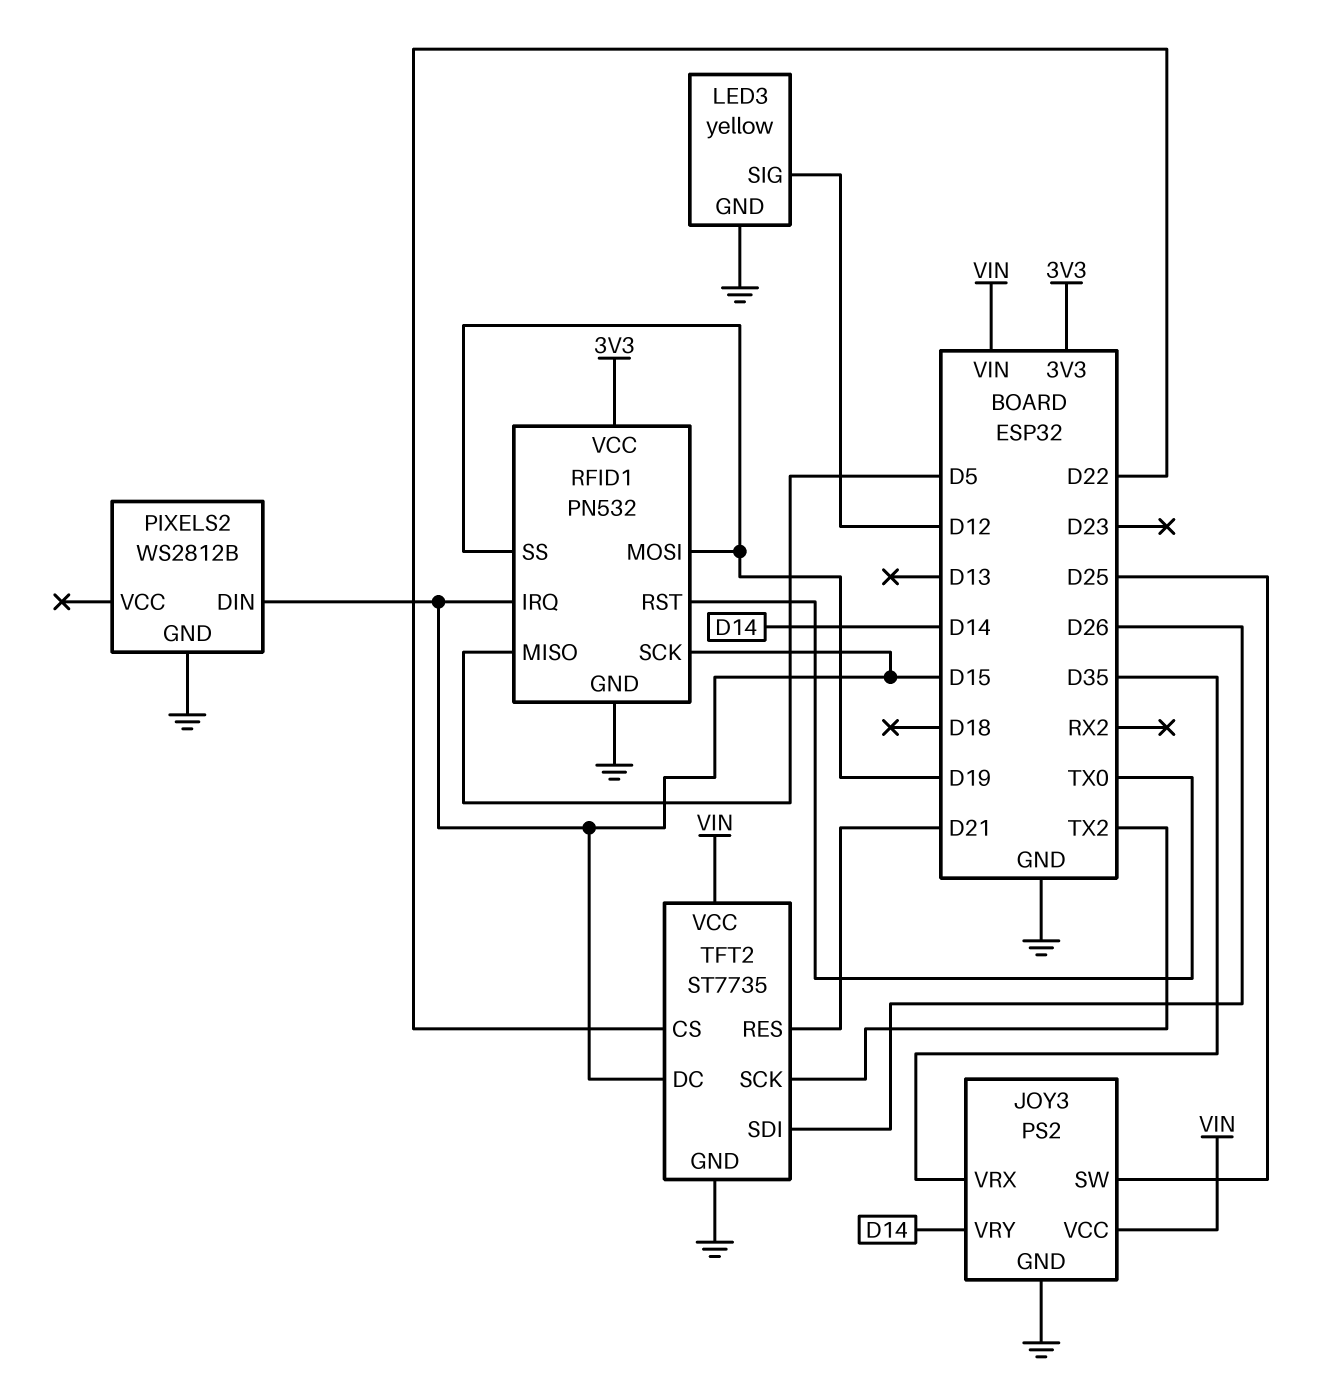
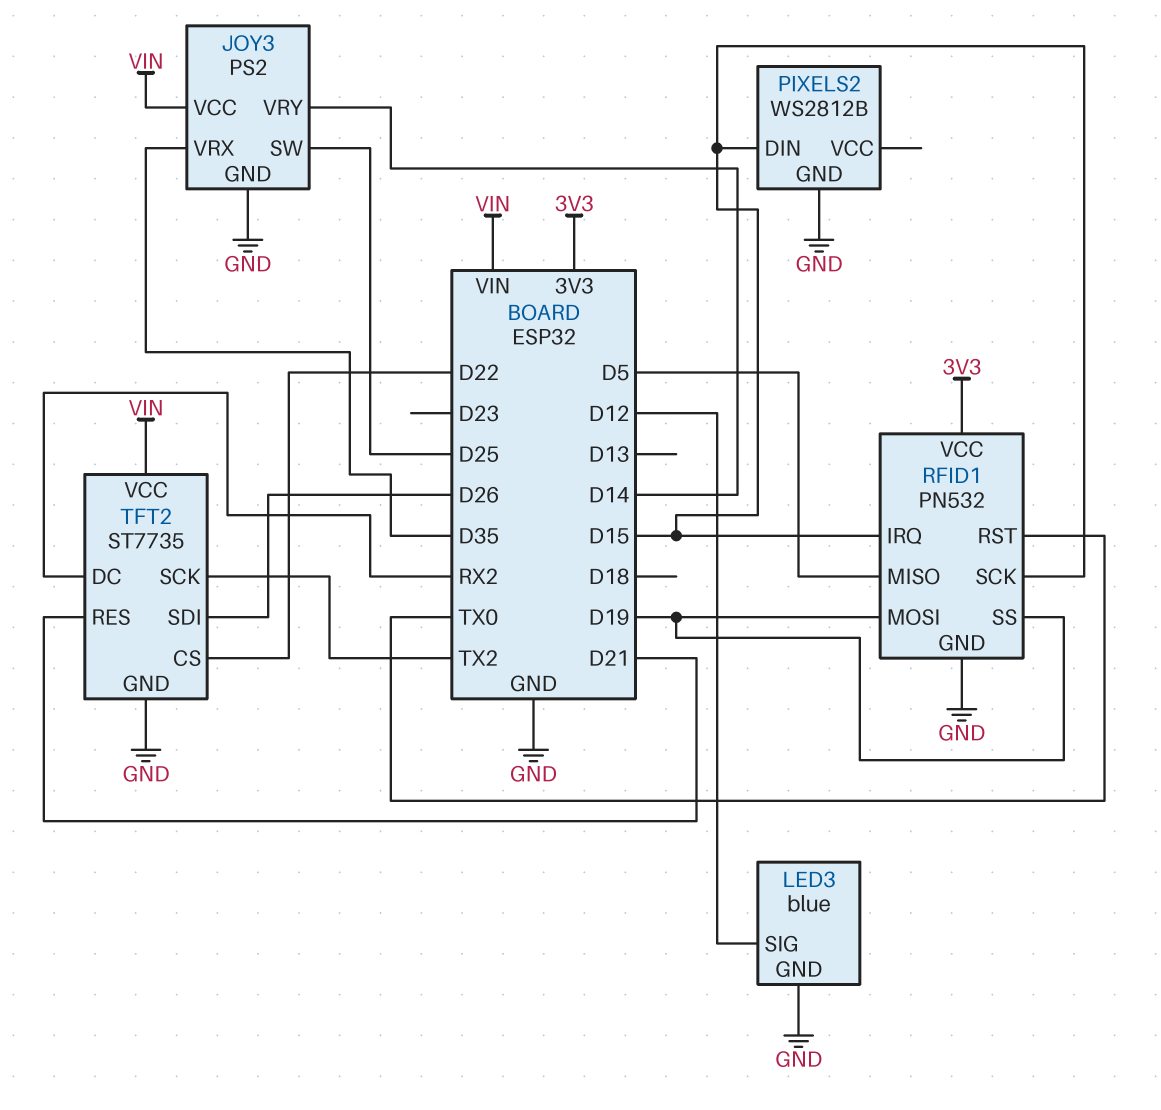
LED3: yellow -> blue
TFT2 pin DC: D15 -> RX2

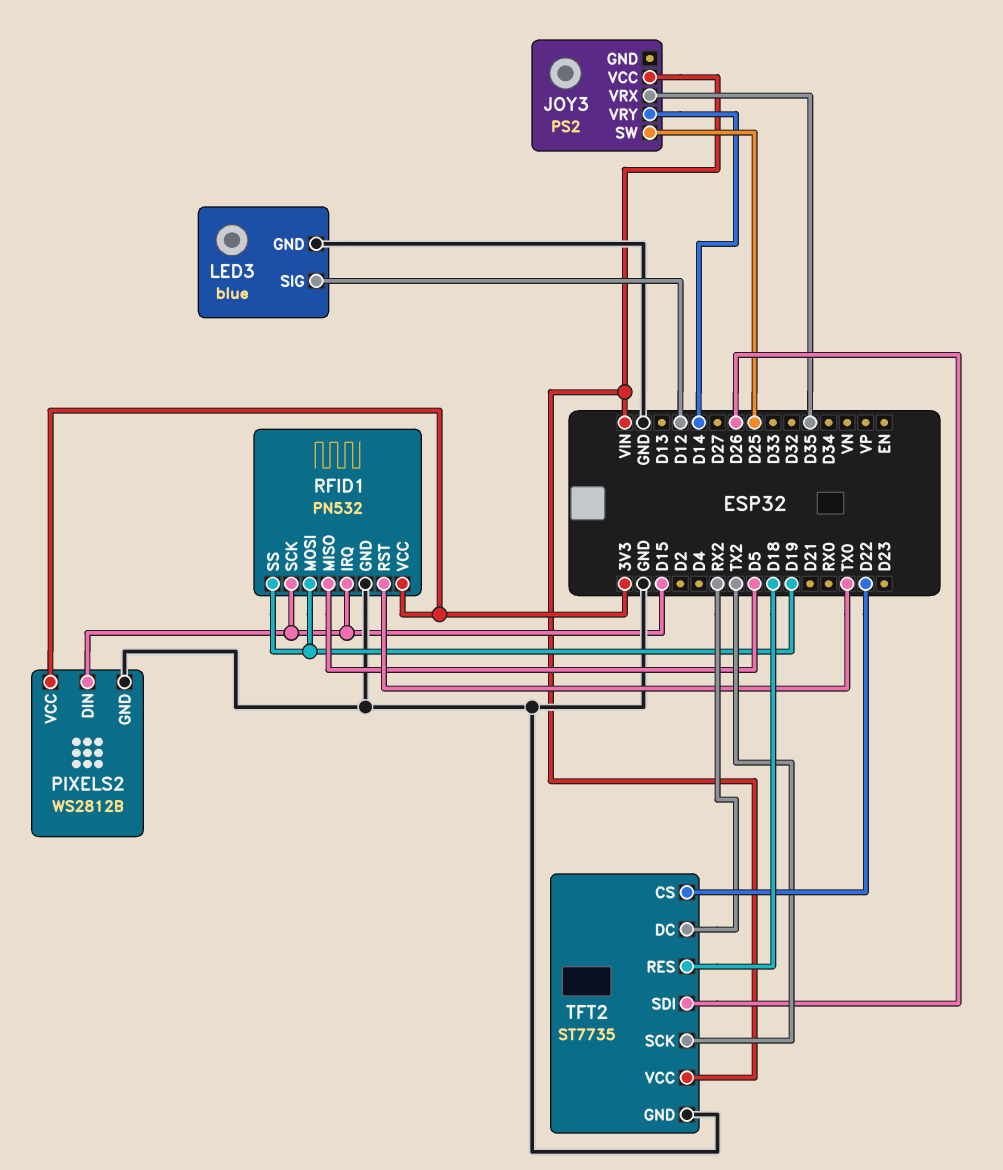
JOY3 pin GND: GND -> none
PIXELS2 pin VCC: none -> 3V3
TFT2 pin RES: D21 -> D18

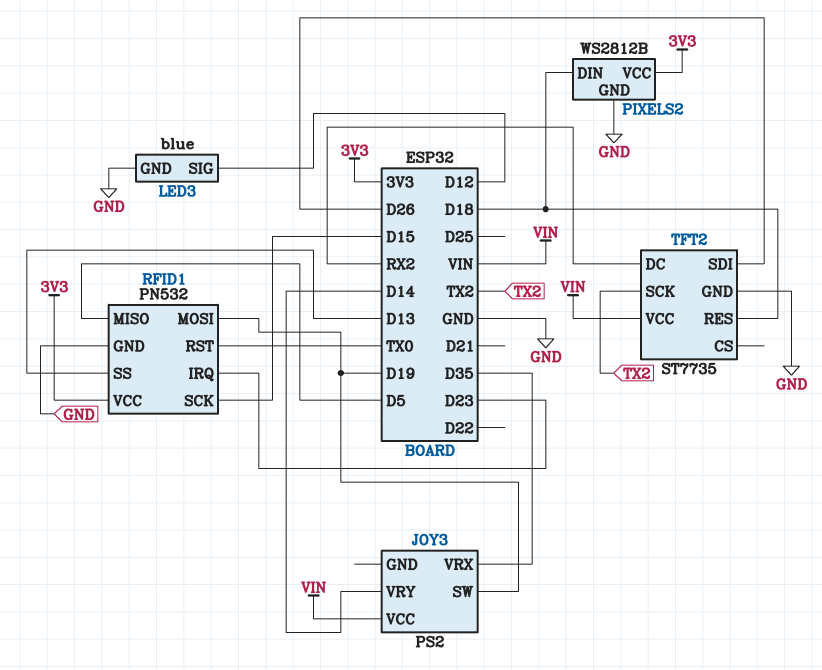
JOY3 pin SW: D25 -> D19
PIXELS2 pin DIN: D15 -> D18
RFID1 pin IRQ: D15 -> D23
RFID1 pin SS: D19 -> D13
TFT2 pin CS: D22 -> none

